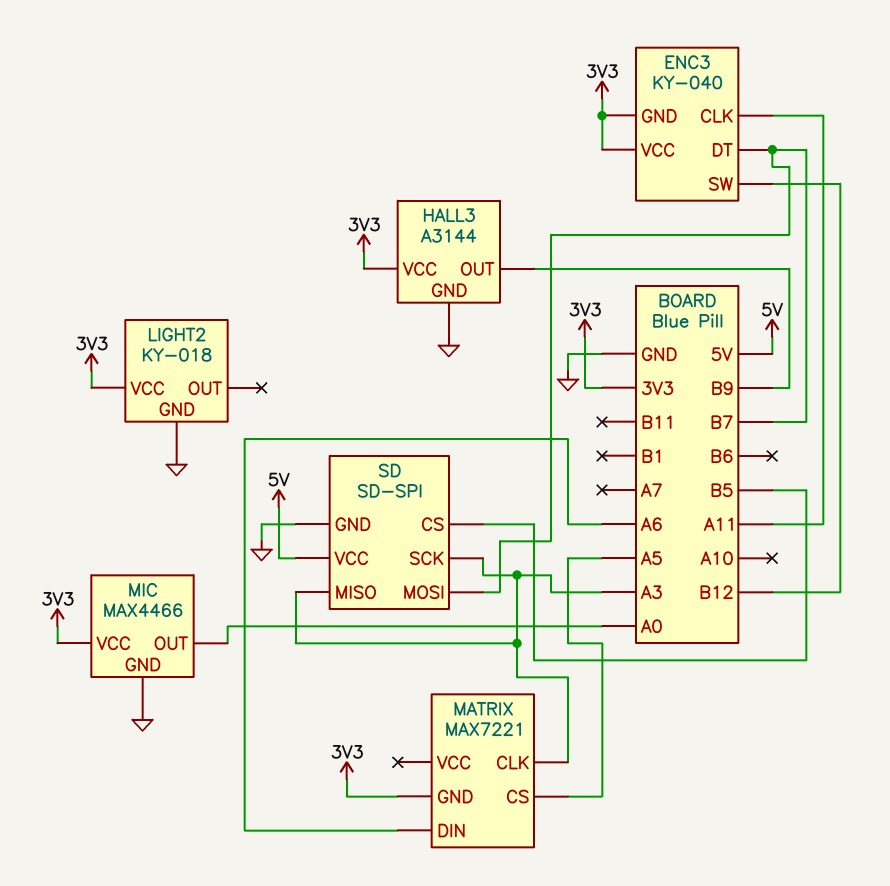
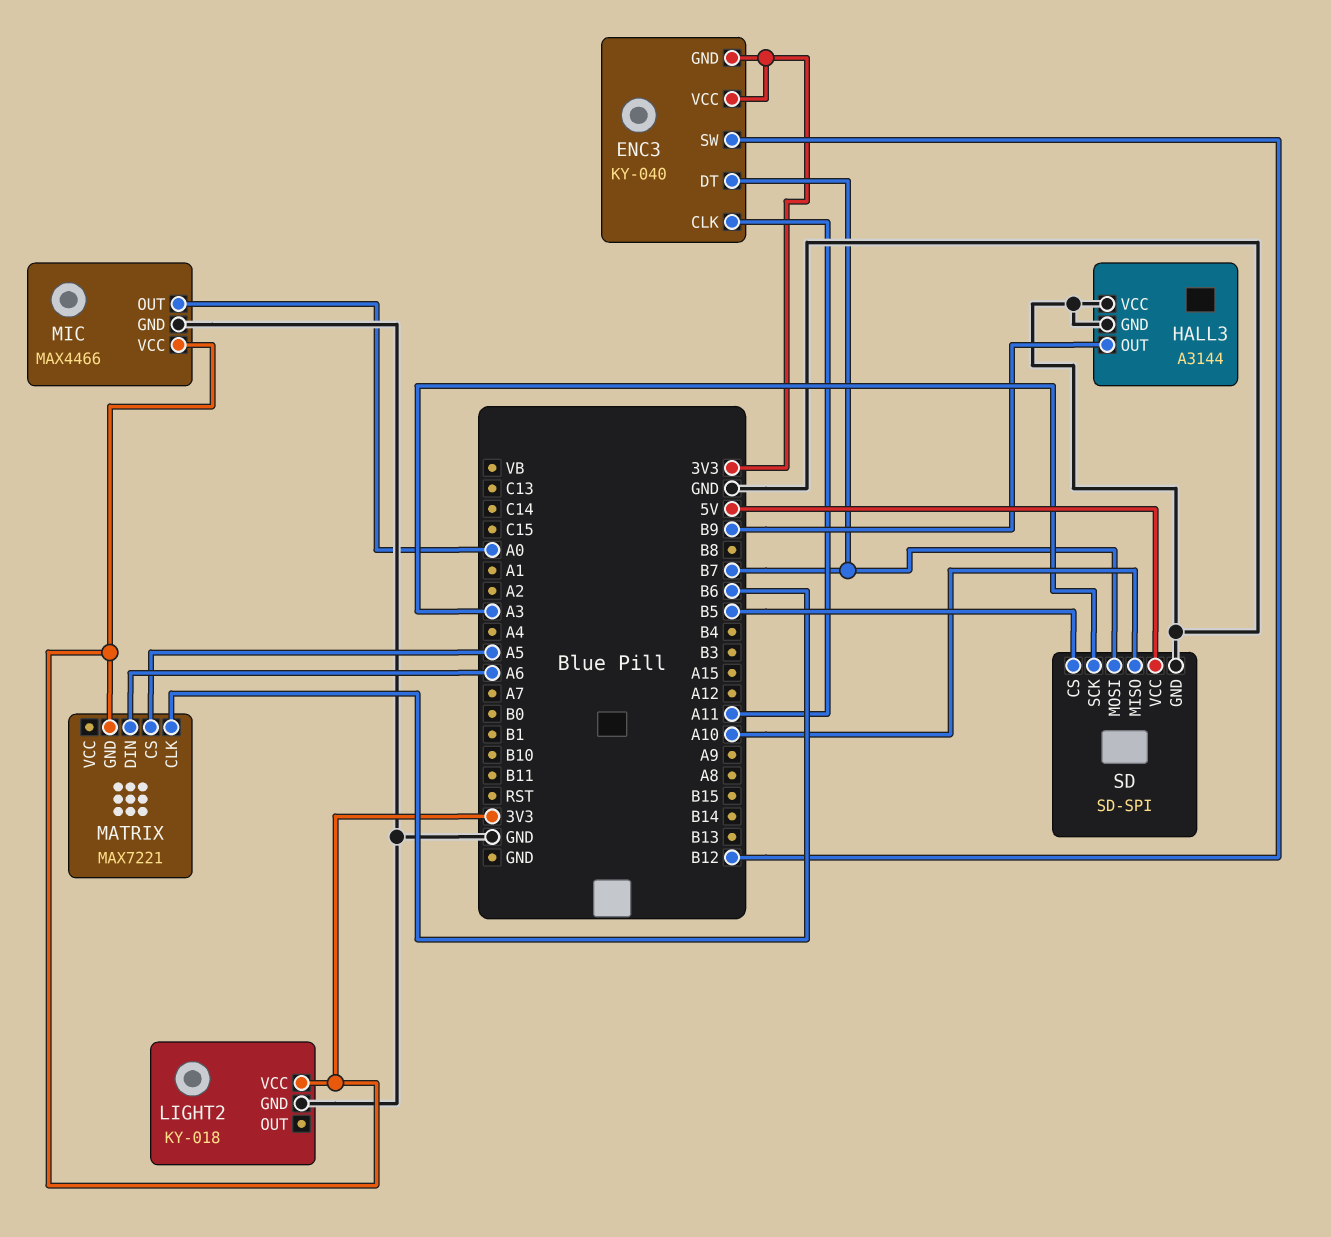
HALL3 pin VCC: 3V3 -> GND
MATRIX pin CLK: A3 -> B6
SD pin MISO: A3 -> A10

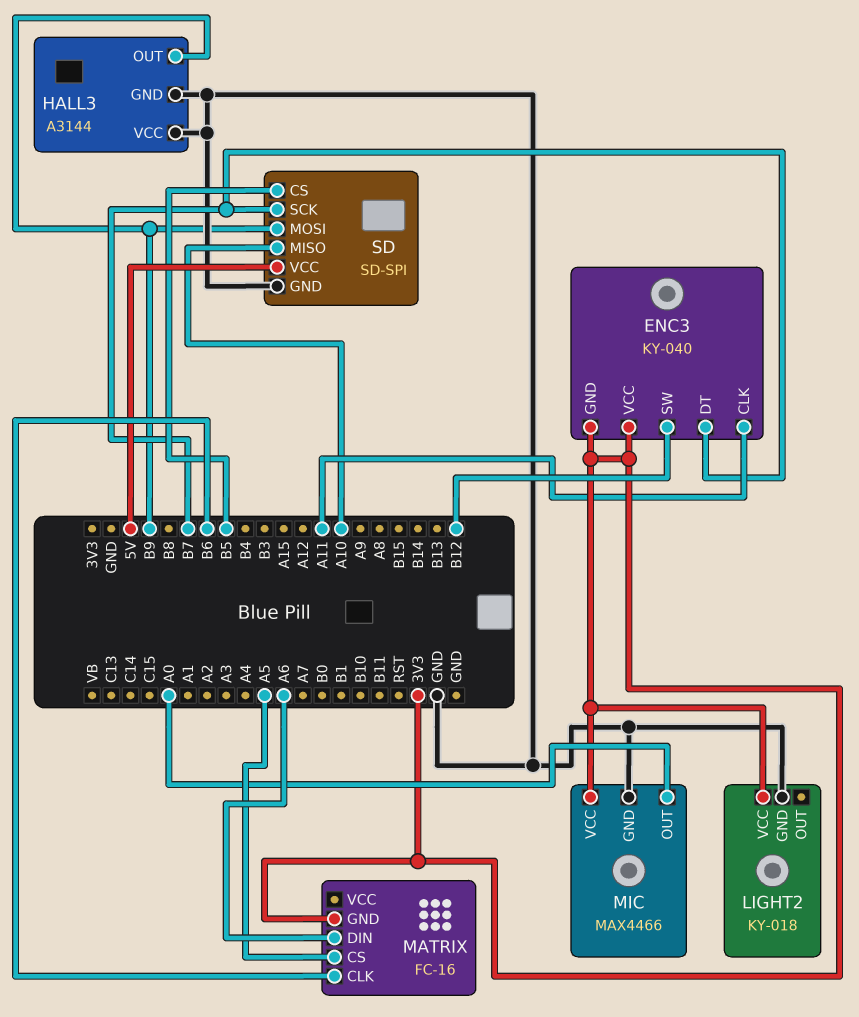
MATRIX: MAX7221 -> FC-16
SD pin MOSI: B7 -> B9
SD pin SCK: A3 -> B7

